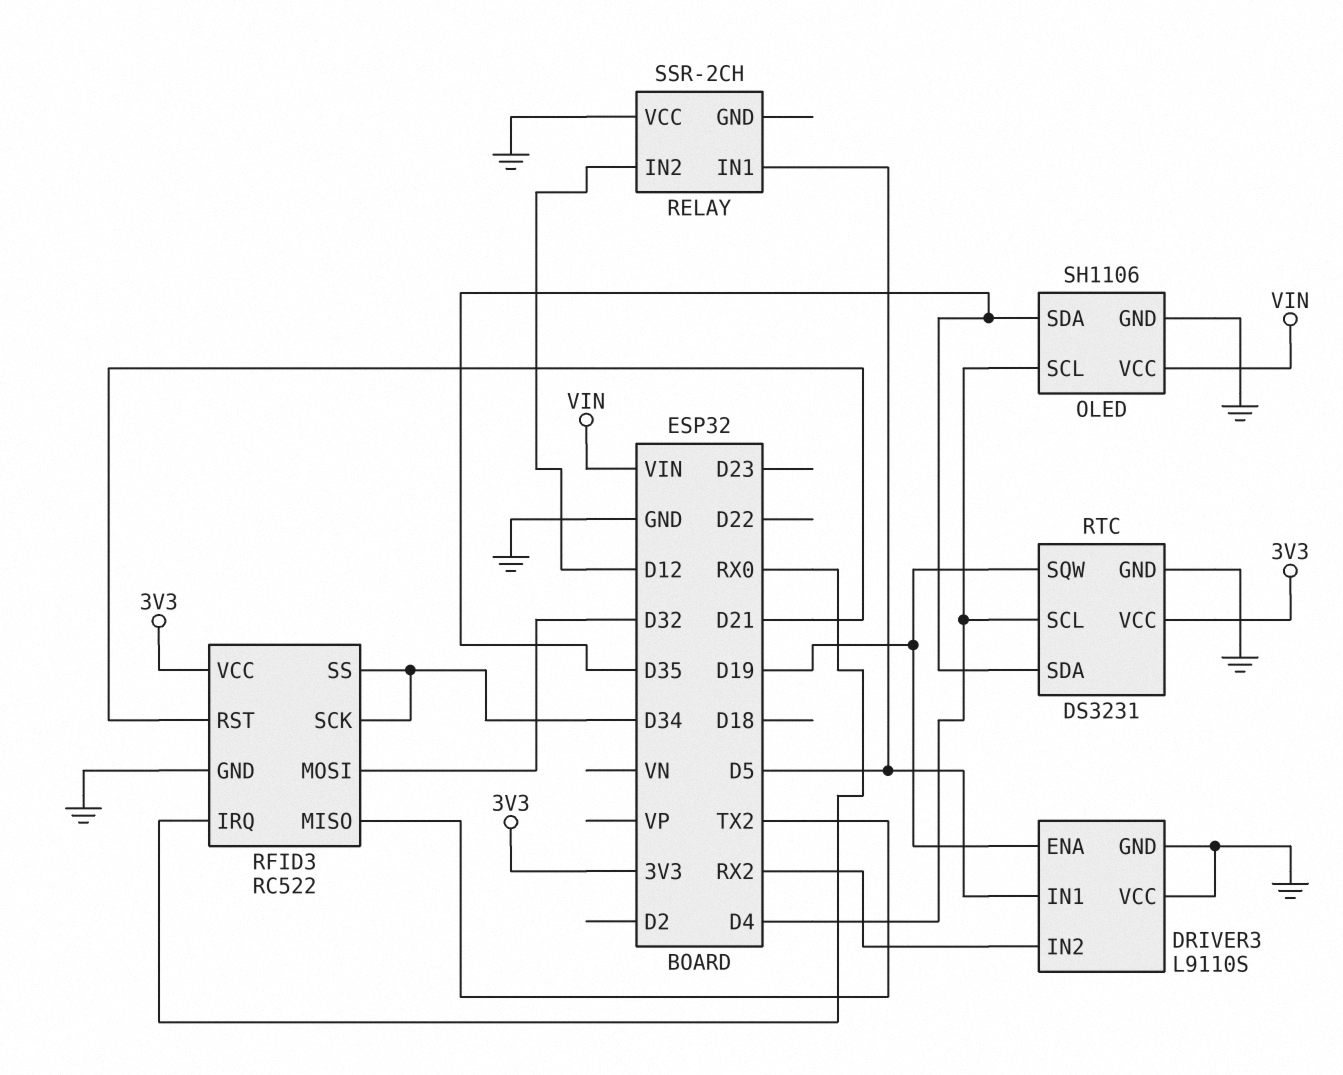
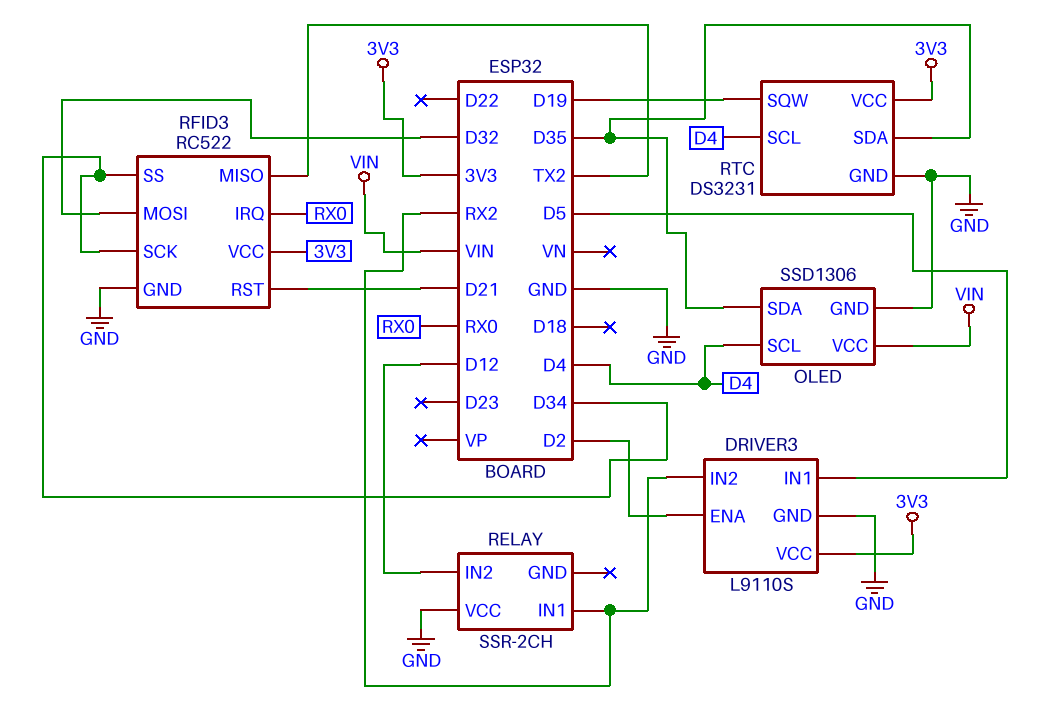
DRIVER3 pin ENA: D19 -> D2
DRIVER3 pin VCC: GND -> 3V3
OLED: SH1106 -> SSD1306
RELAY pin IN1: D5 -> RX2

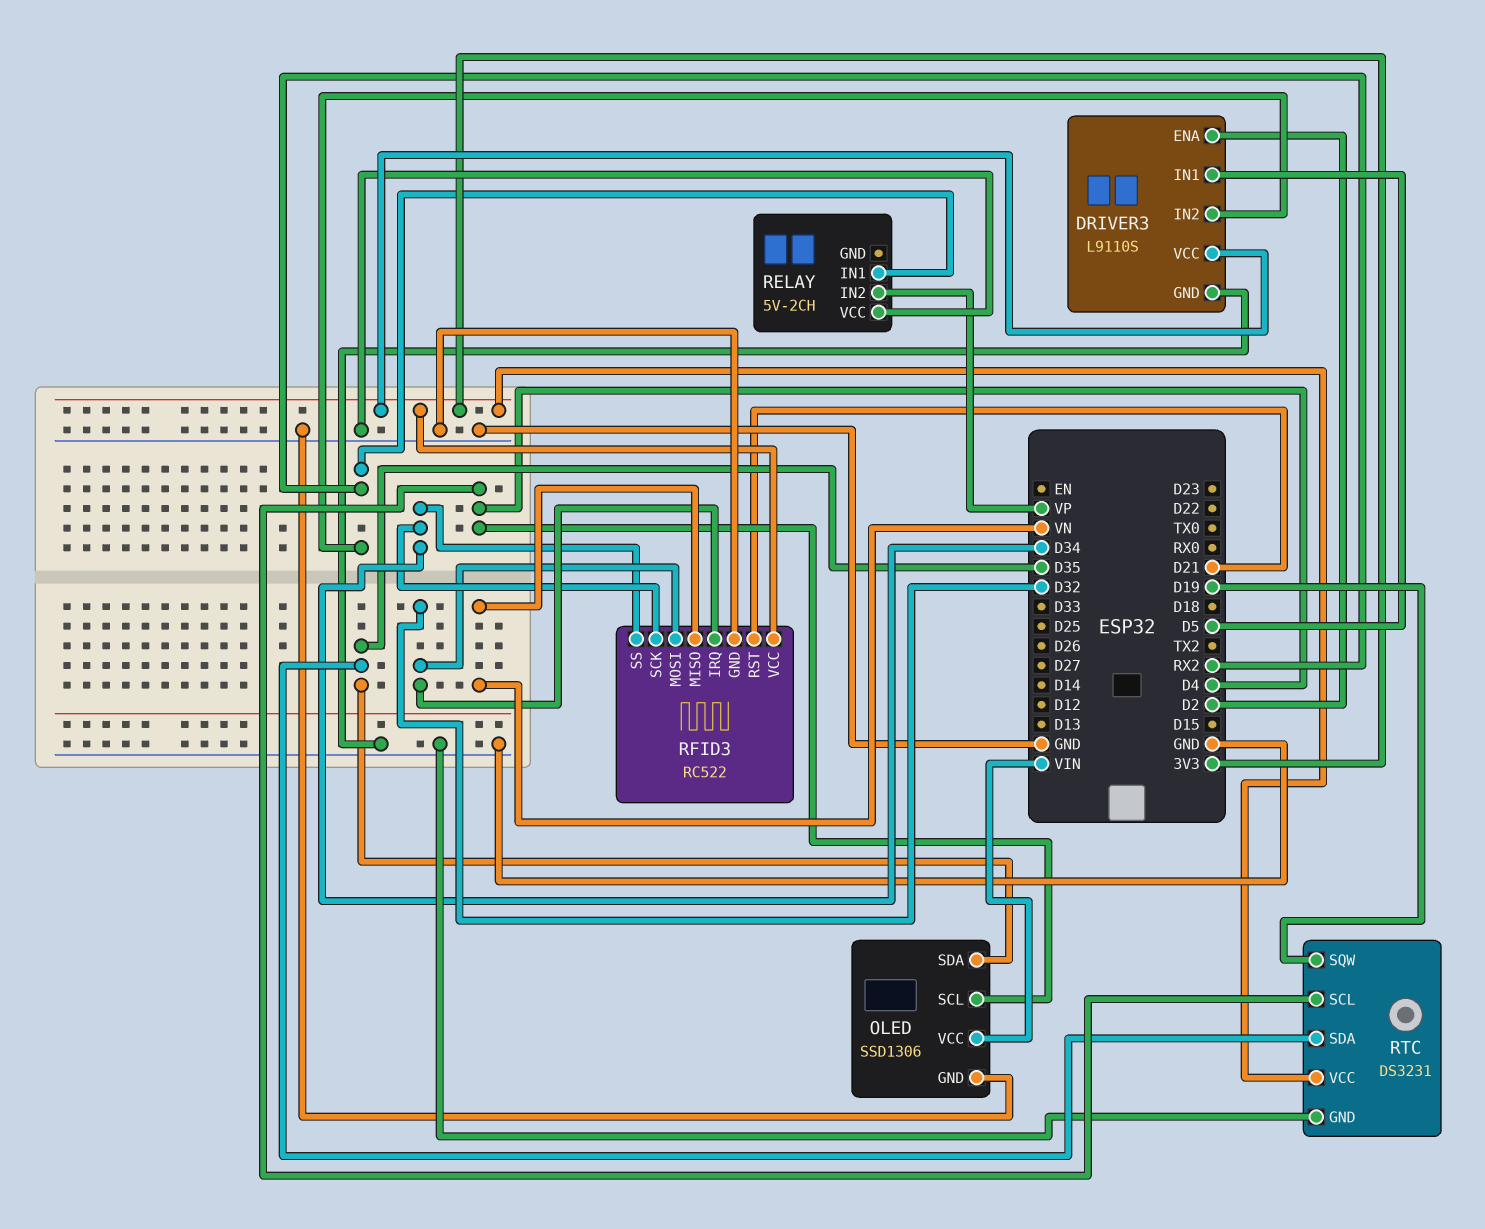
RELAY: SSR-2CH -> 5V-2CH
RELAY pin IN2: D12 -> VP
RFID3 pin IRQ: RX0 -> D32
RFID3 pin MISO: TX2 -> VN

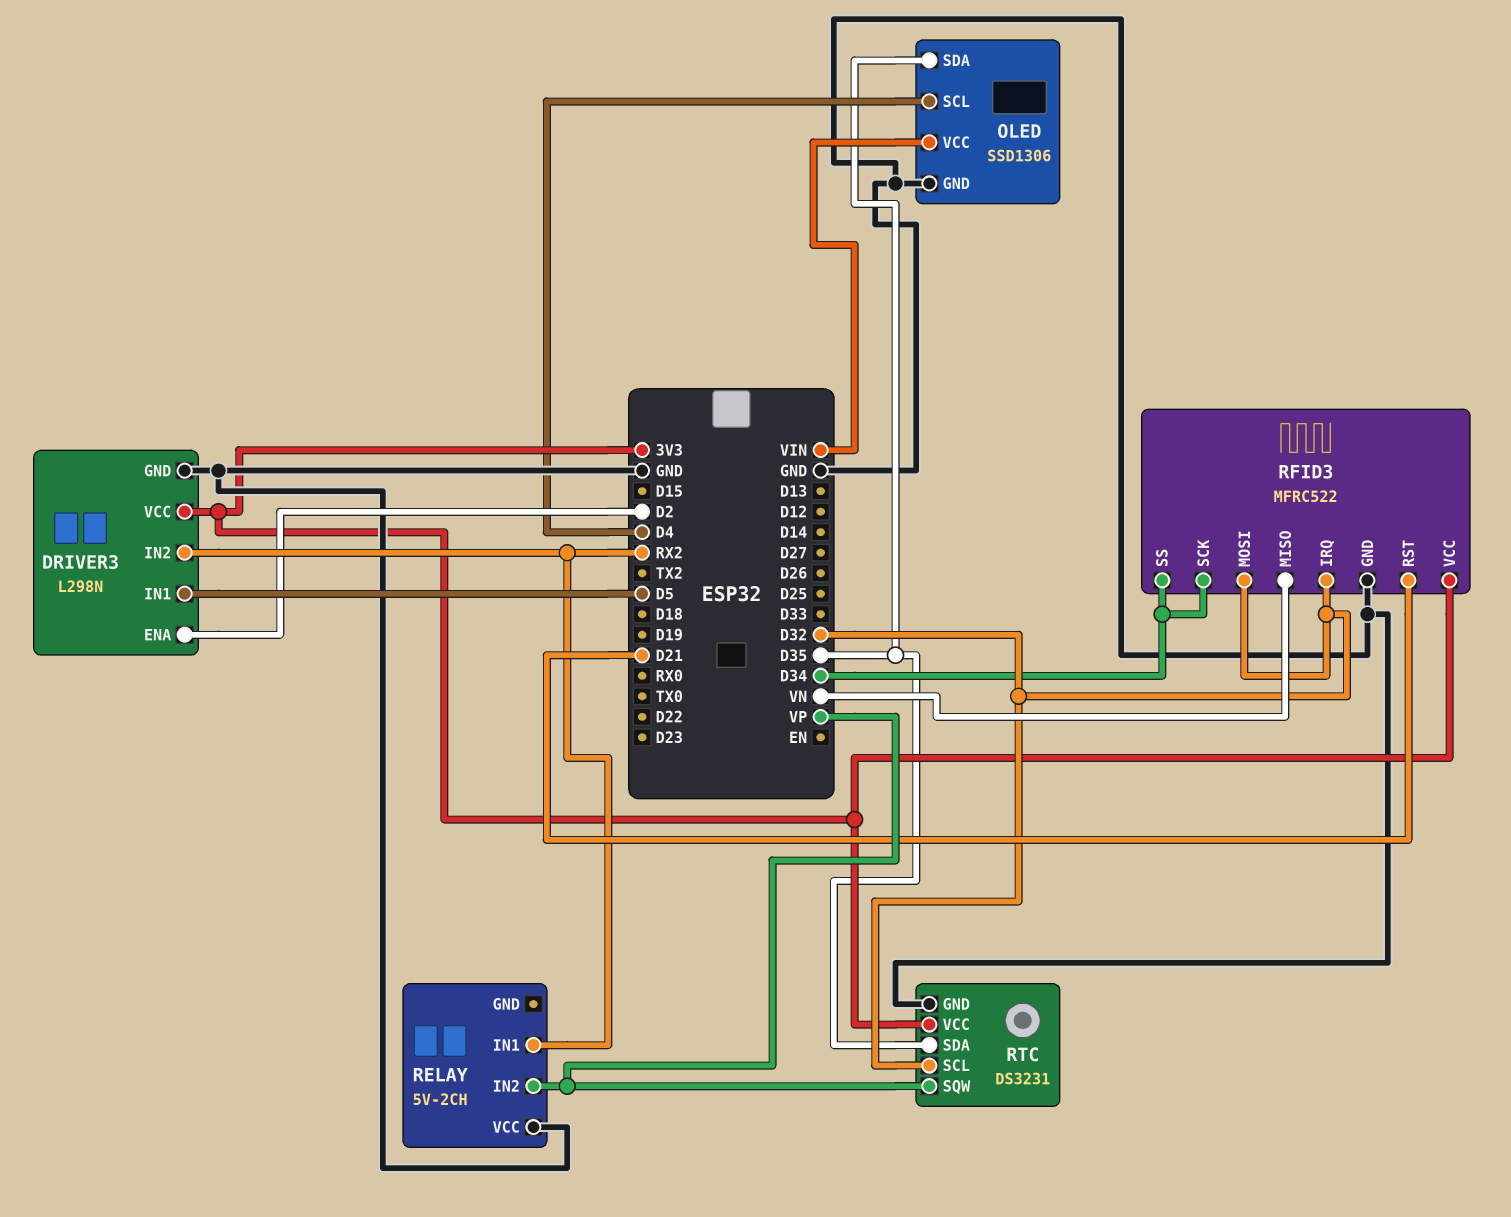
DRIVER3: L9110S -> L298N
RFID3: RC522 -> MFRC522
RTC pin SCL: D4 -> D32
RTC pin SQW: D19 -> VP

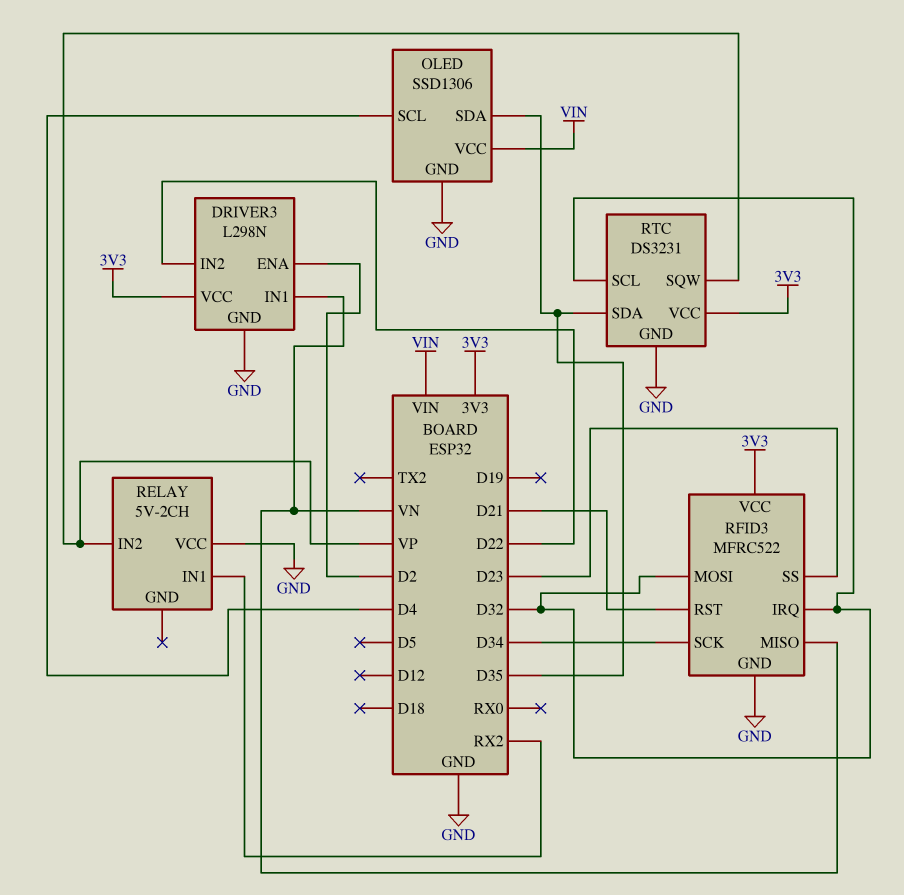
DRIVER3 pin IN1: D5 -> VN
DRIVER3 pin IN2: RX2 -> D22
RFID3 pin SS: D34 -> D23

